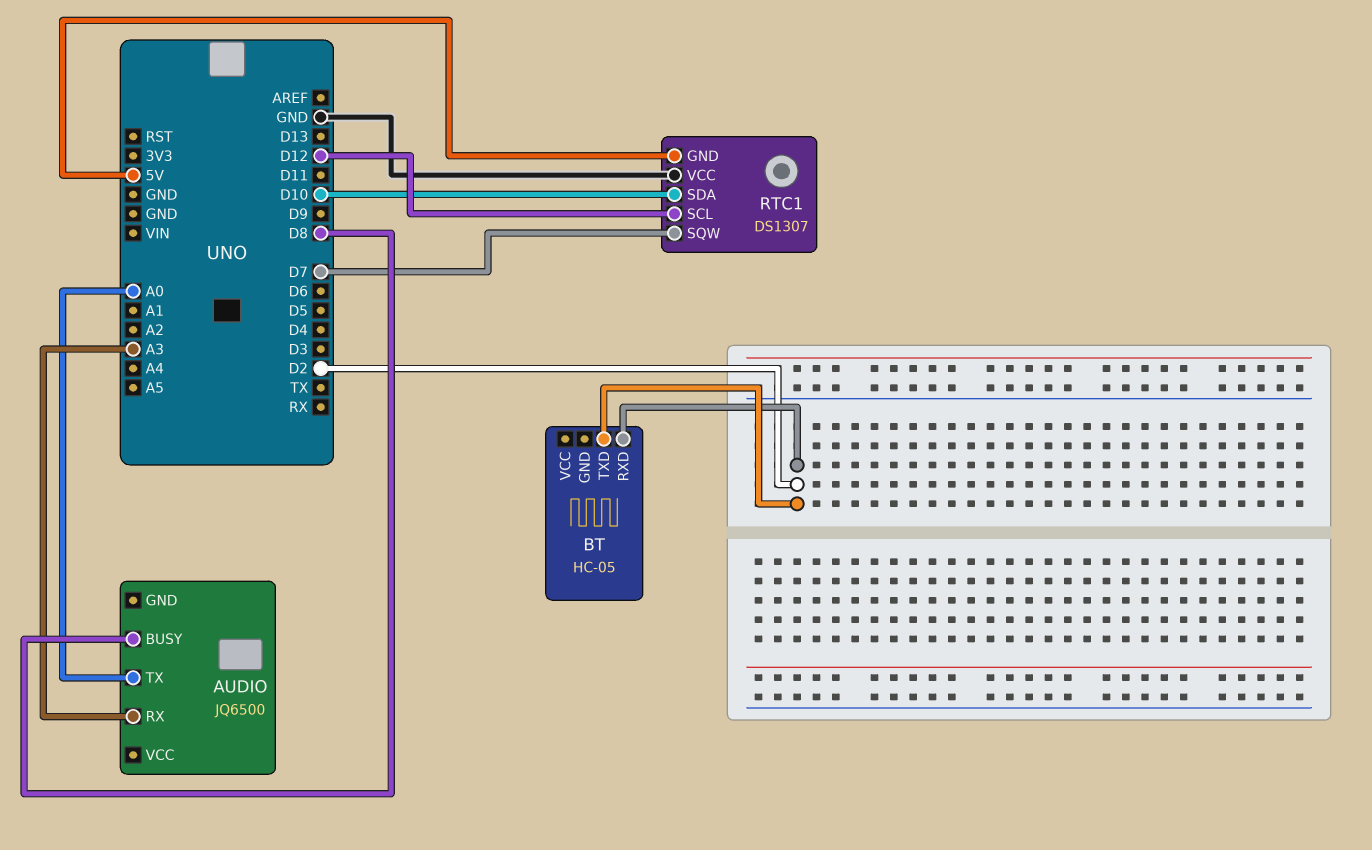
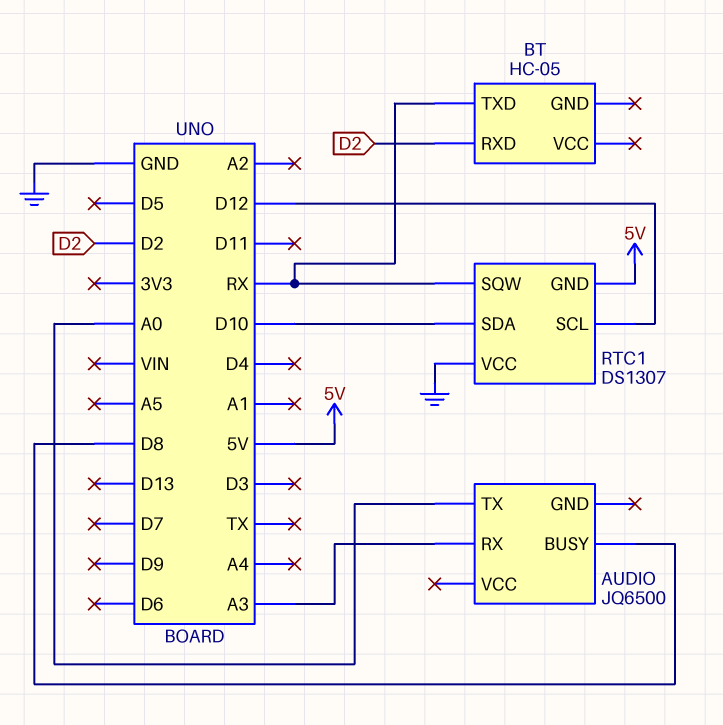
BT pin TXD: D2 -> RX
RTC1 pin SQW: D7 -> RX

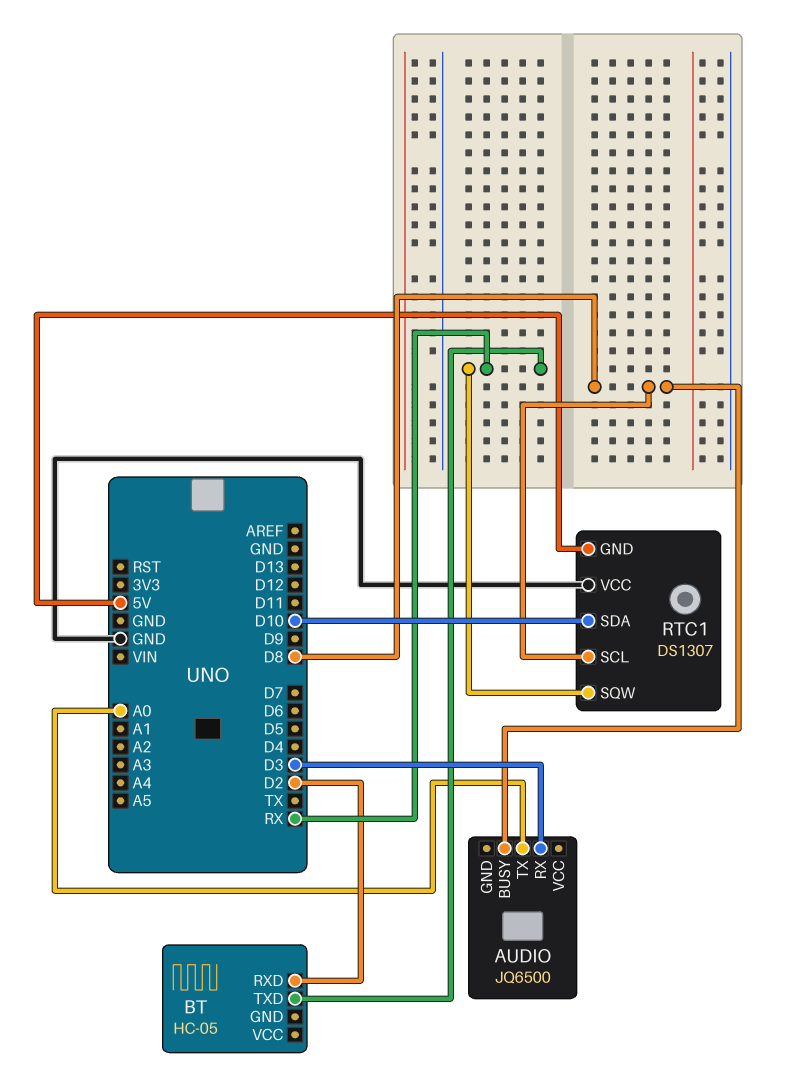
AUDIO pin RX: A3 -> D3
RTC1 pin SCL: D12 -> D8

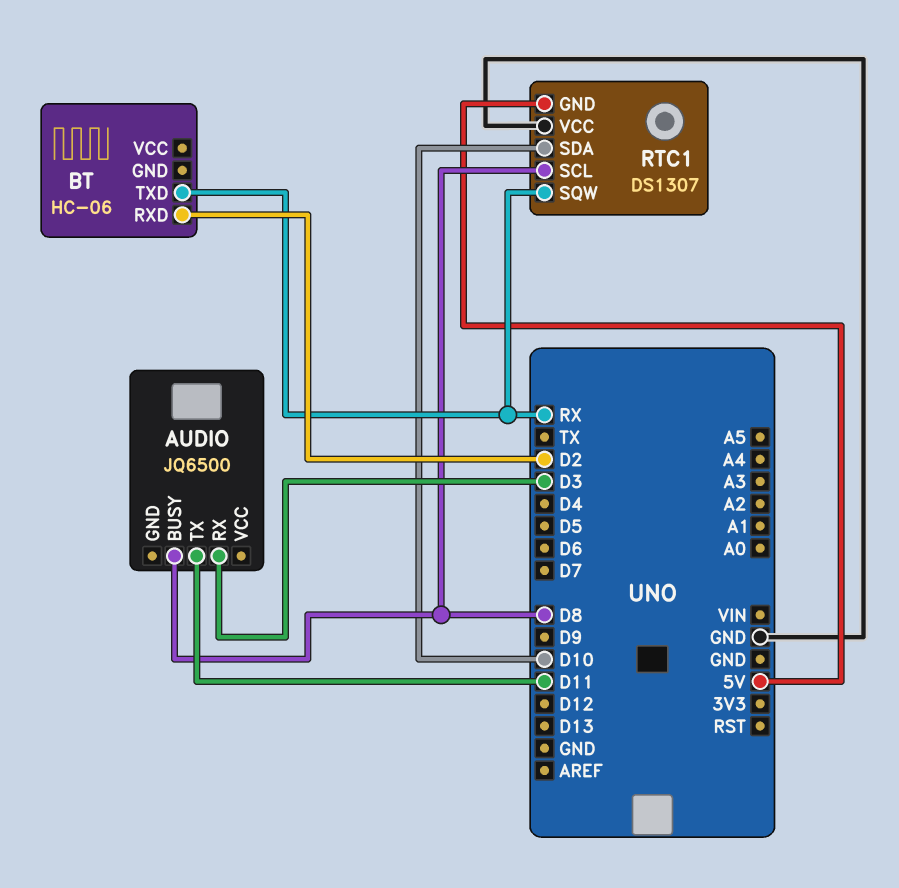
AUDIO pin TX: A0 -> D11
BT: HC-05 -> HC-06

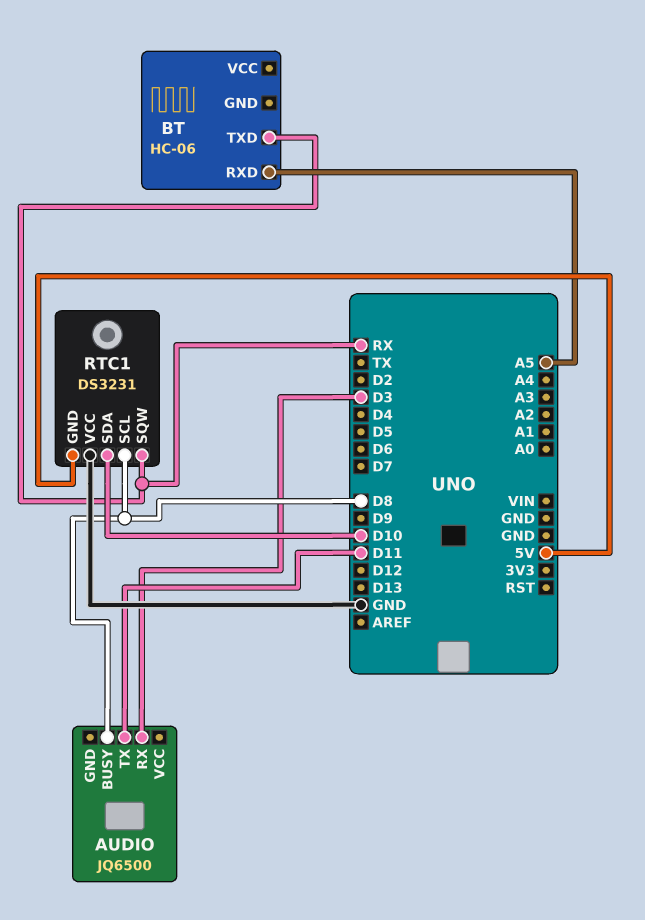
BT pin RXD: D2 -> A5
RTC1: DS1307 -> DS3231

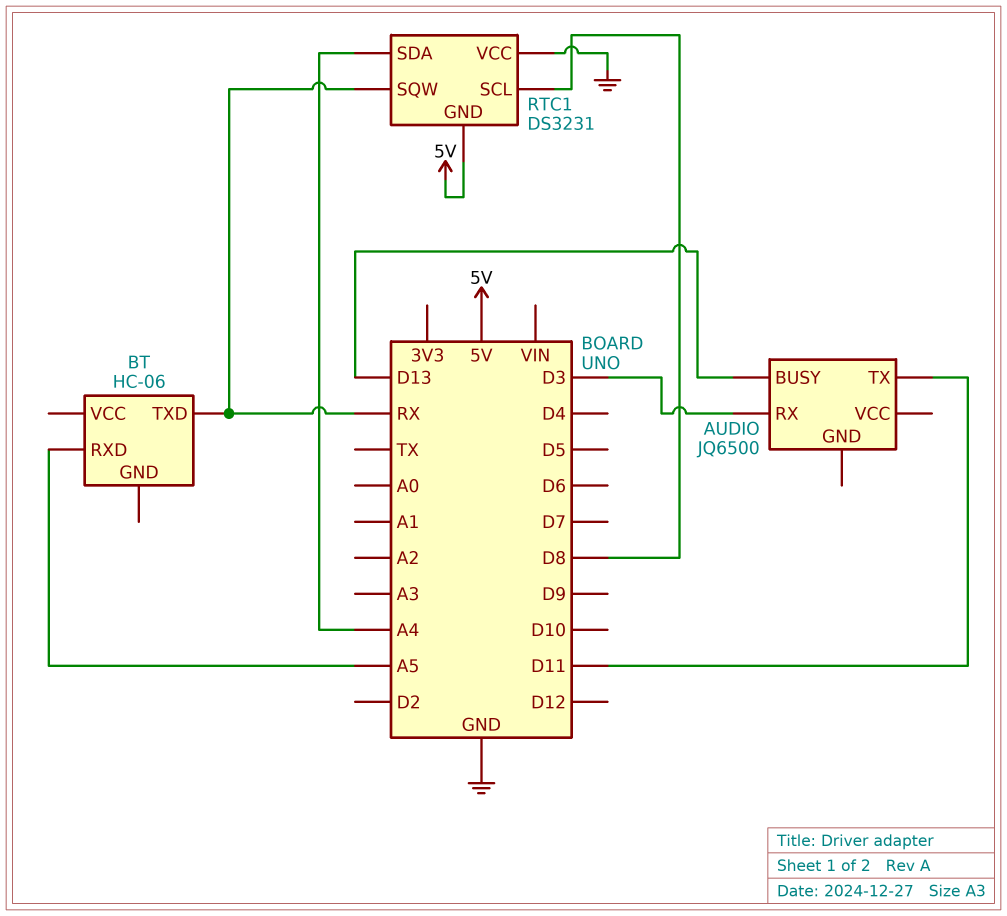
AUDIO pin BUSY: D8 -> D13
RTC1 pin SDA: D10 -> A4

